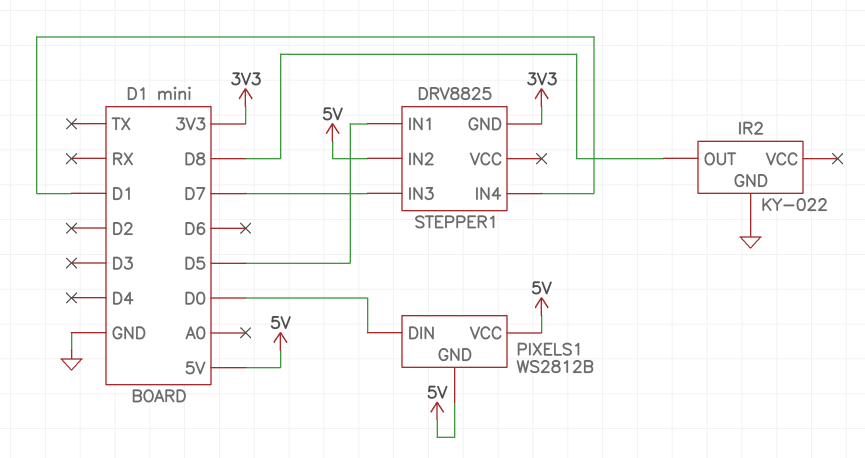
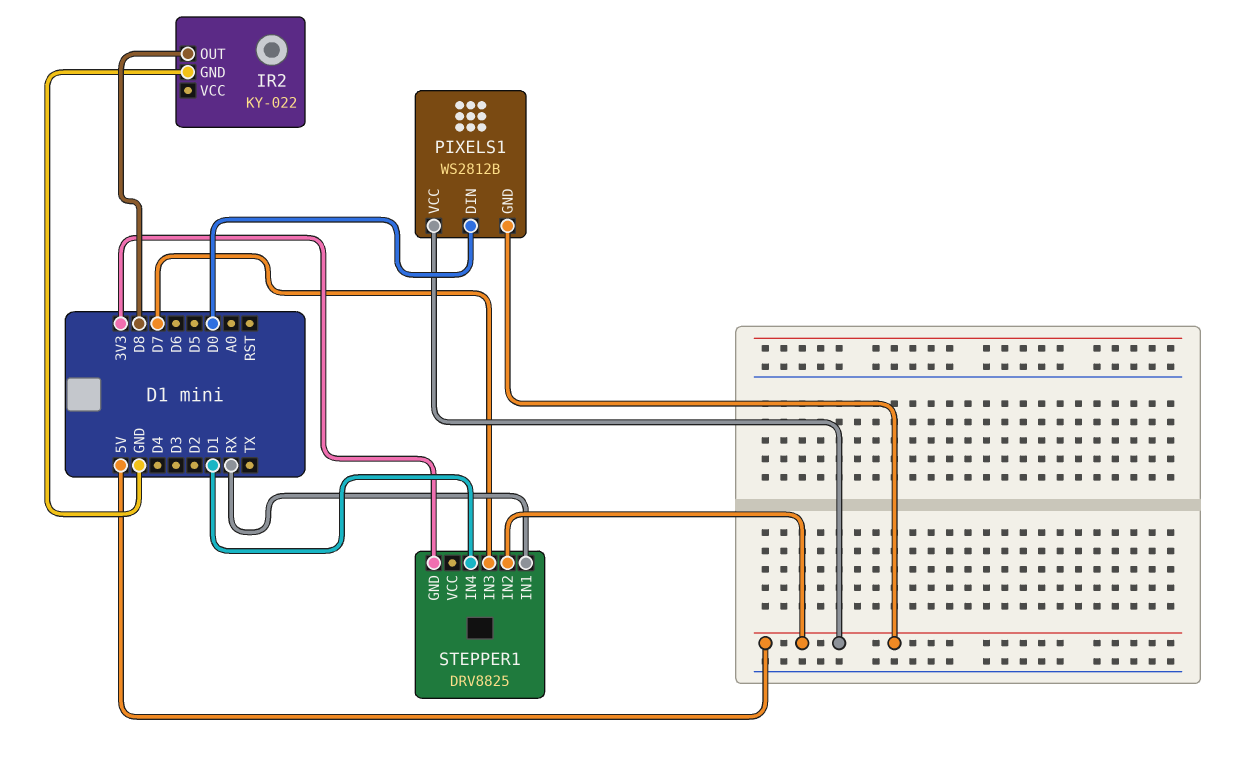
STEPPER1 pin IN1: D5 -> RX

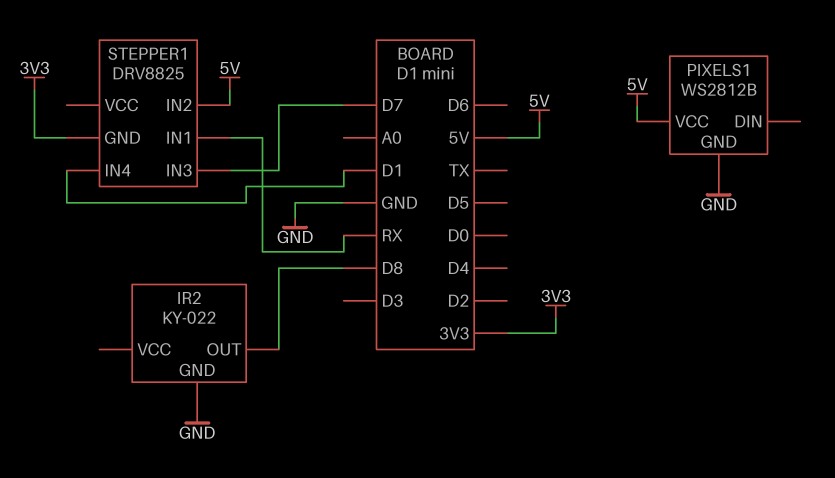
PIXELS1 pin DIN: D0 -> none
PIXELS1 pin GND: 5V -> GND

